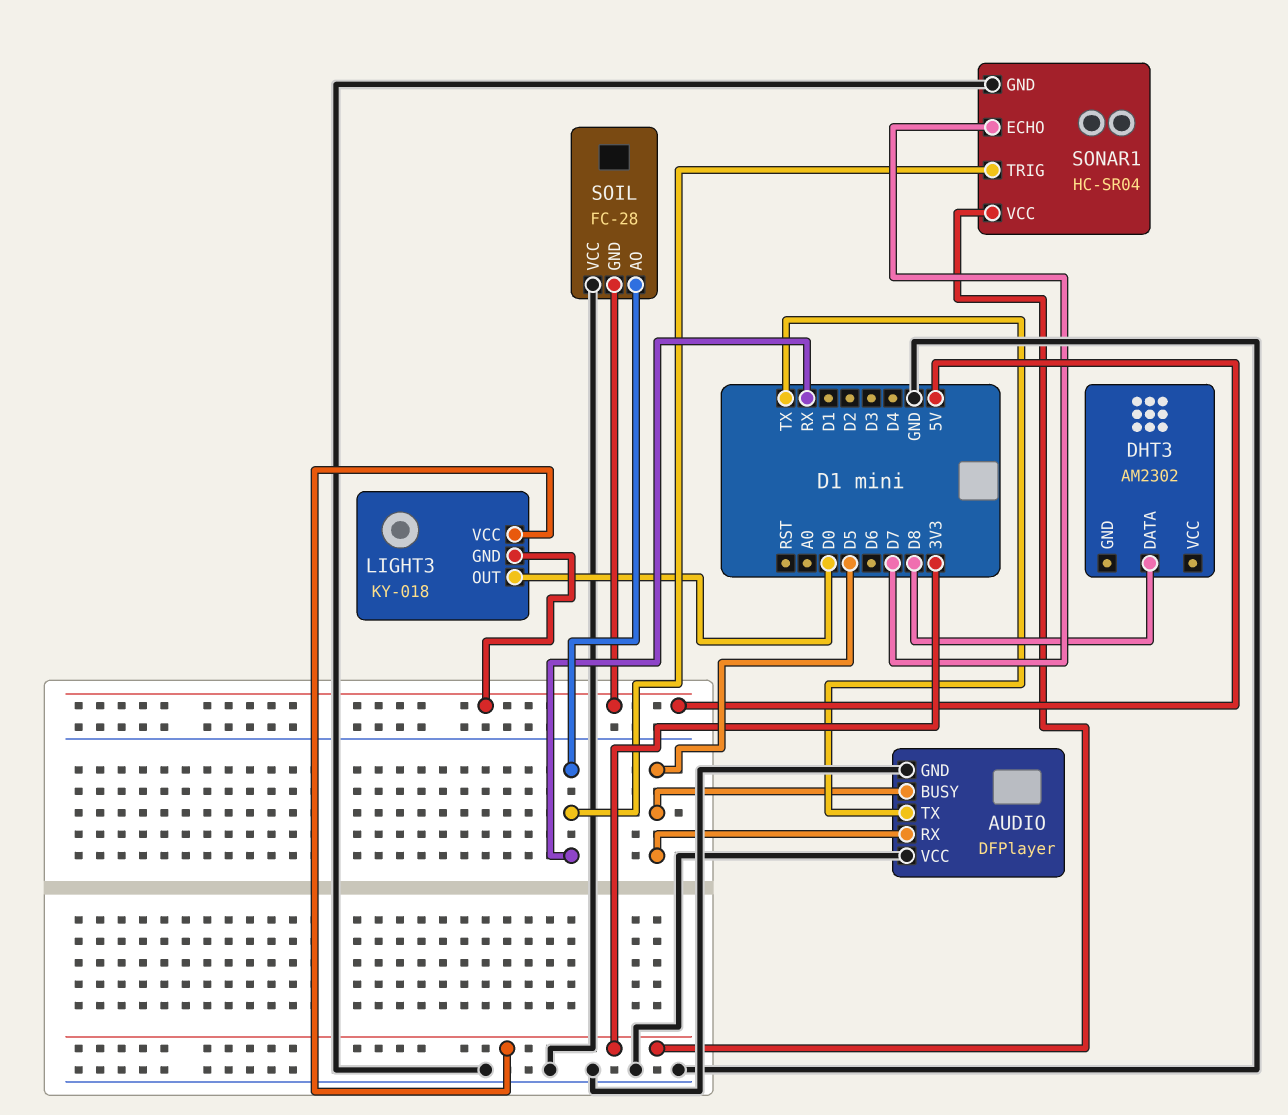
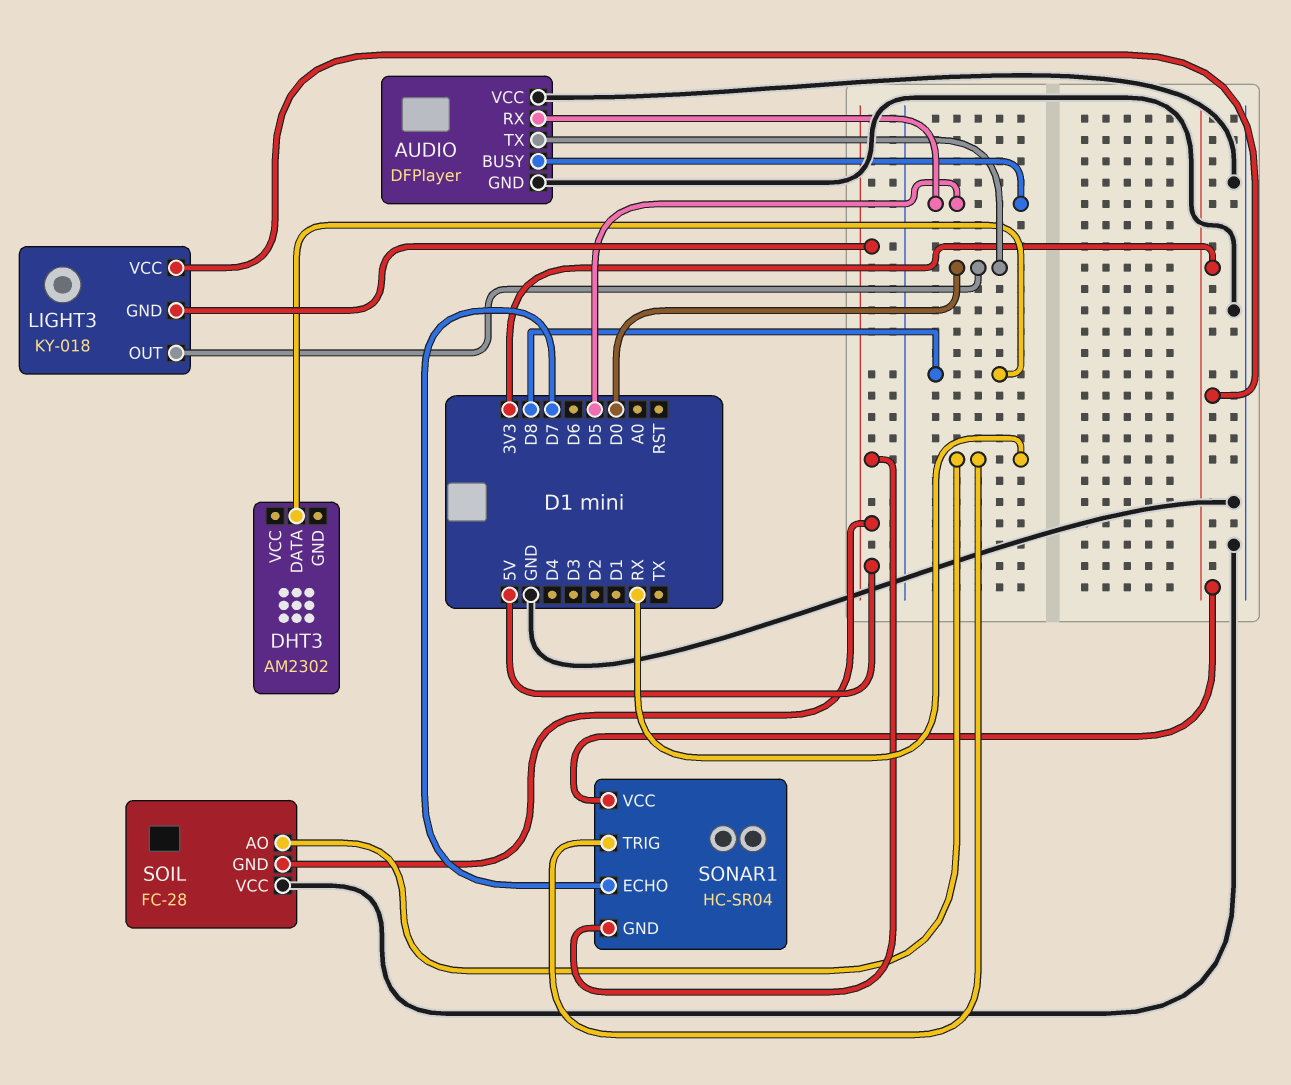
AUDIO pin TX: TX -> D0
SONAR1 pin GND: GND -> 5V

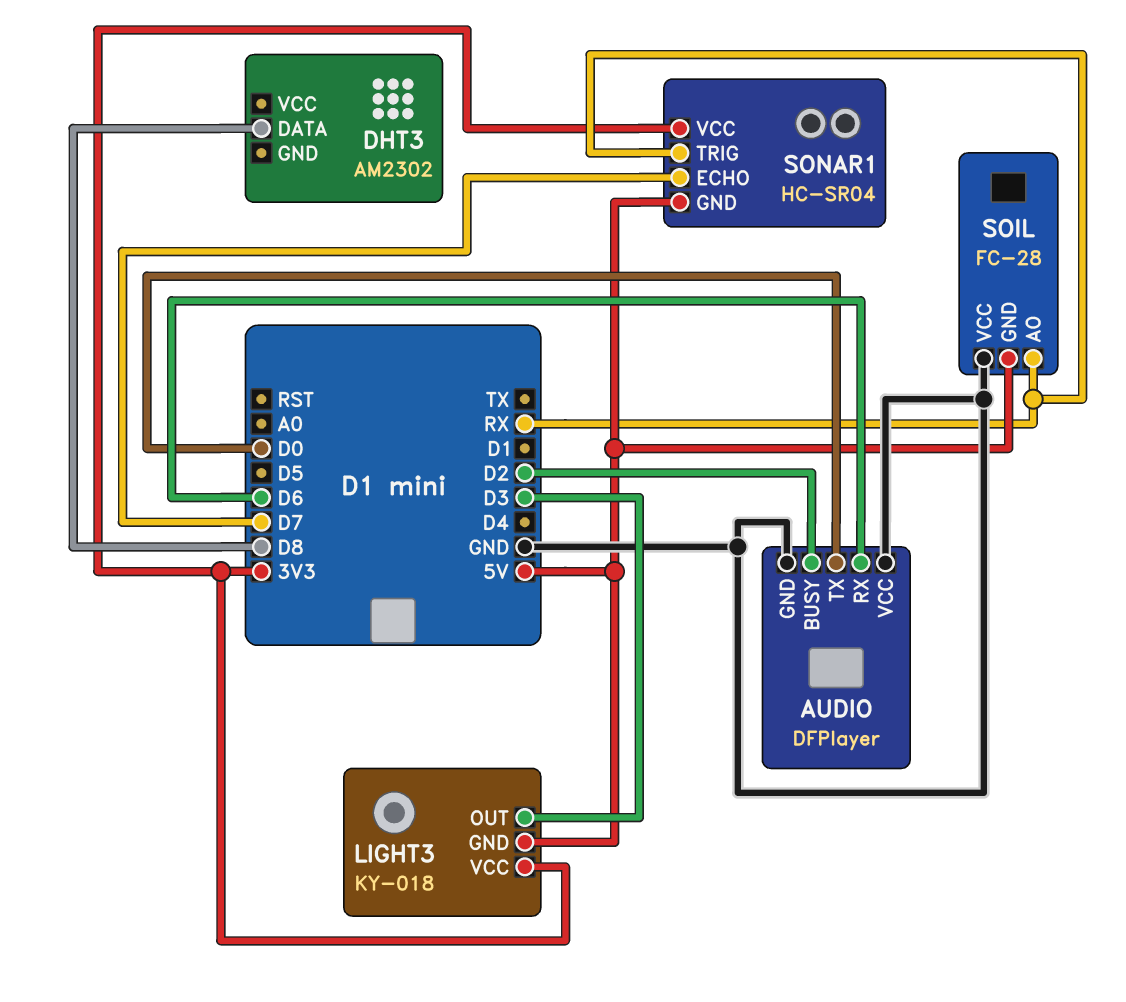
AUDIO pin BUSY: D5 -> D2
AUDIO pin RX: D5 -> D6
LIGHT3 pin OUT: D0 -> D3

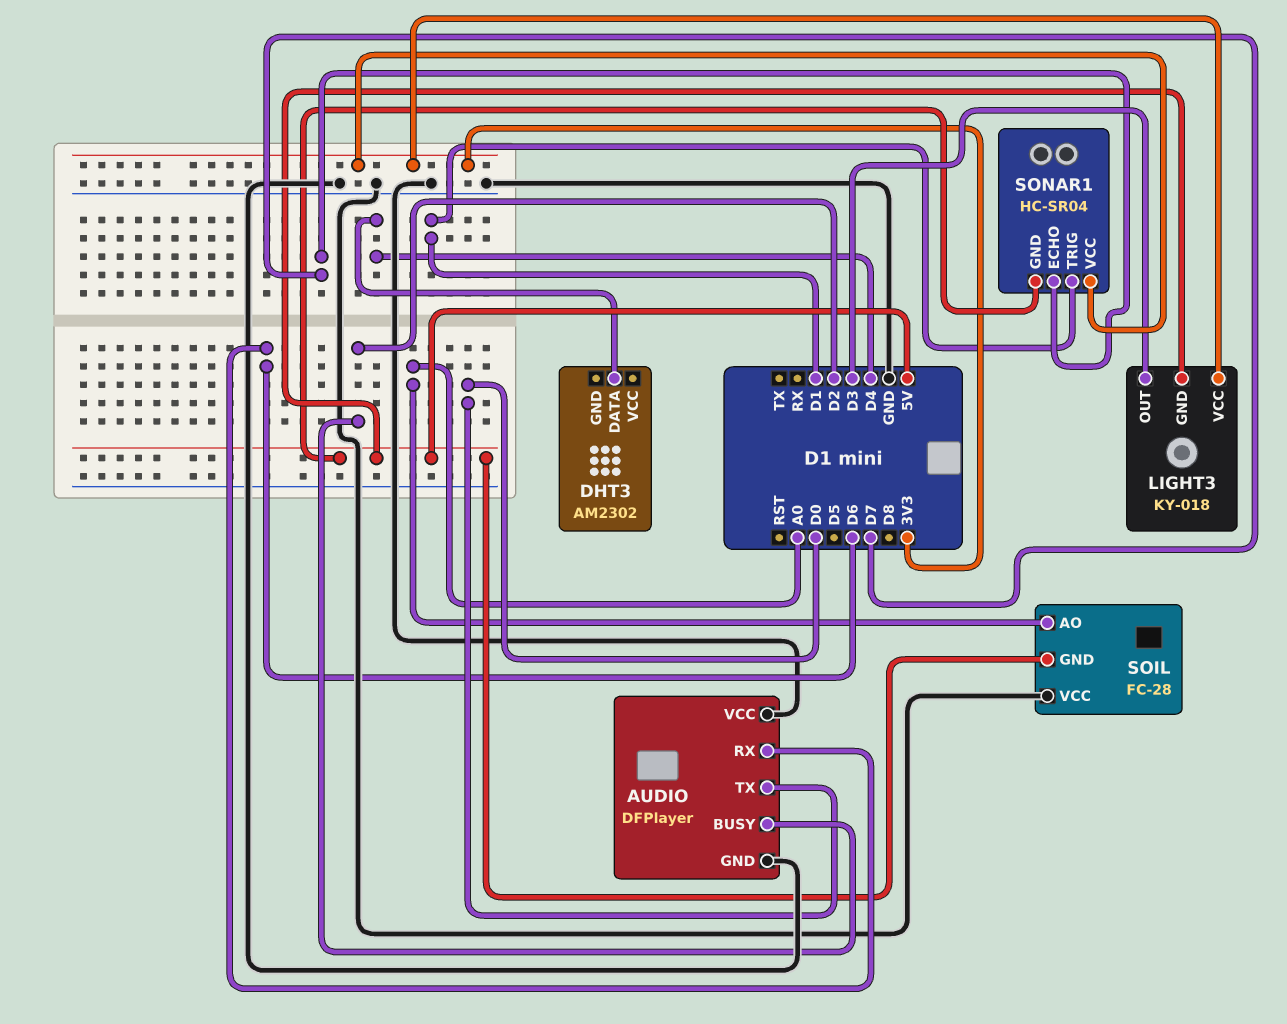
DHT3 pin DATA: D8 -> D4
SOIL pin AO: RX -> A0
SONAR1 pin TRIG: RX -> D1

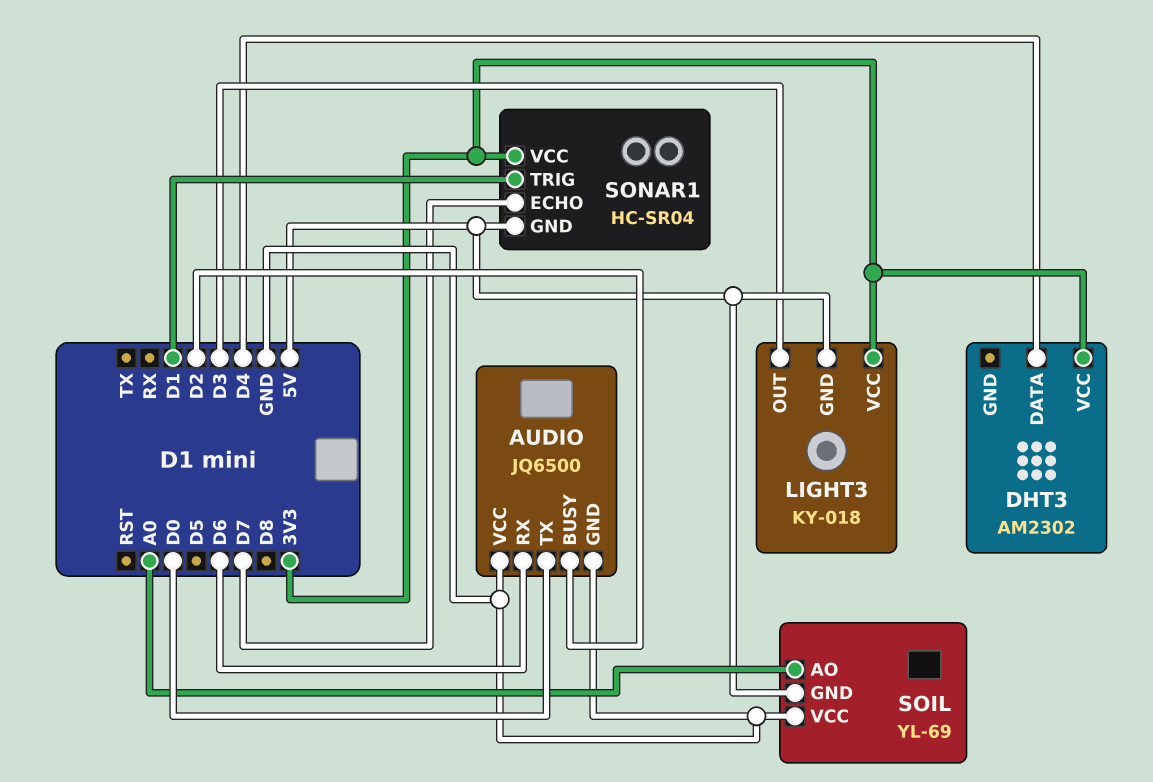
AUDIO: DFPlayer -> JQ6500
DHT3 pin VCC: none -> 3V3
SOIL: FC-28 -> YL-69

